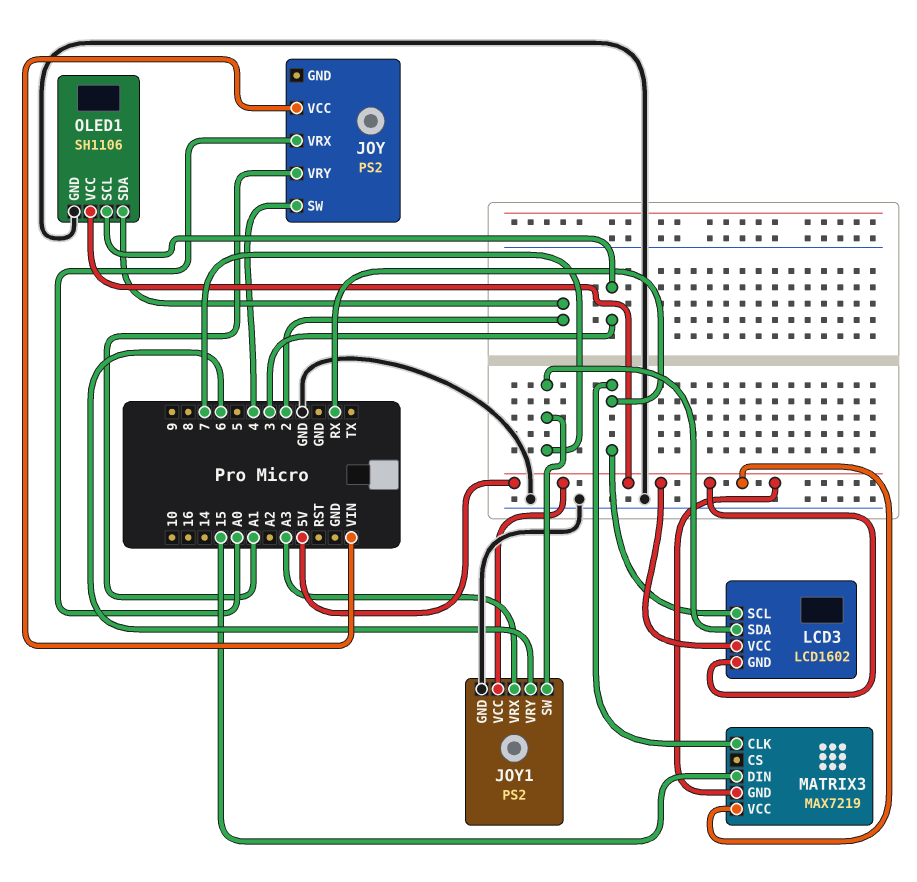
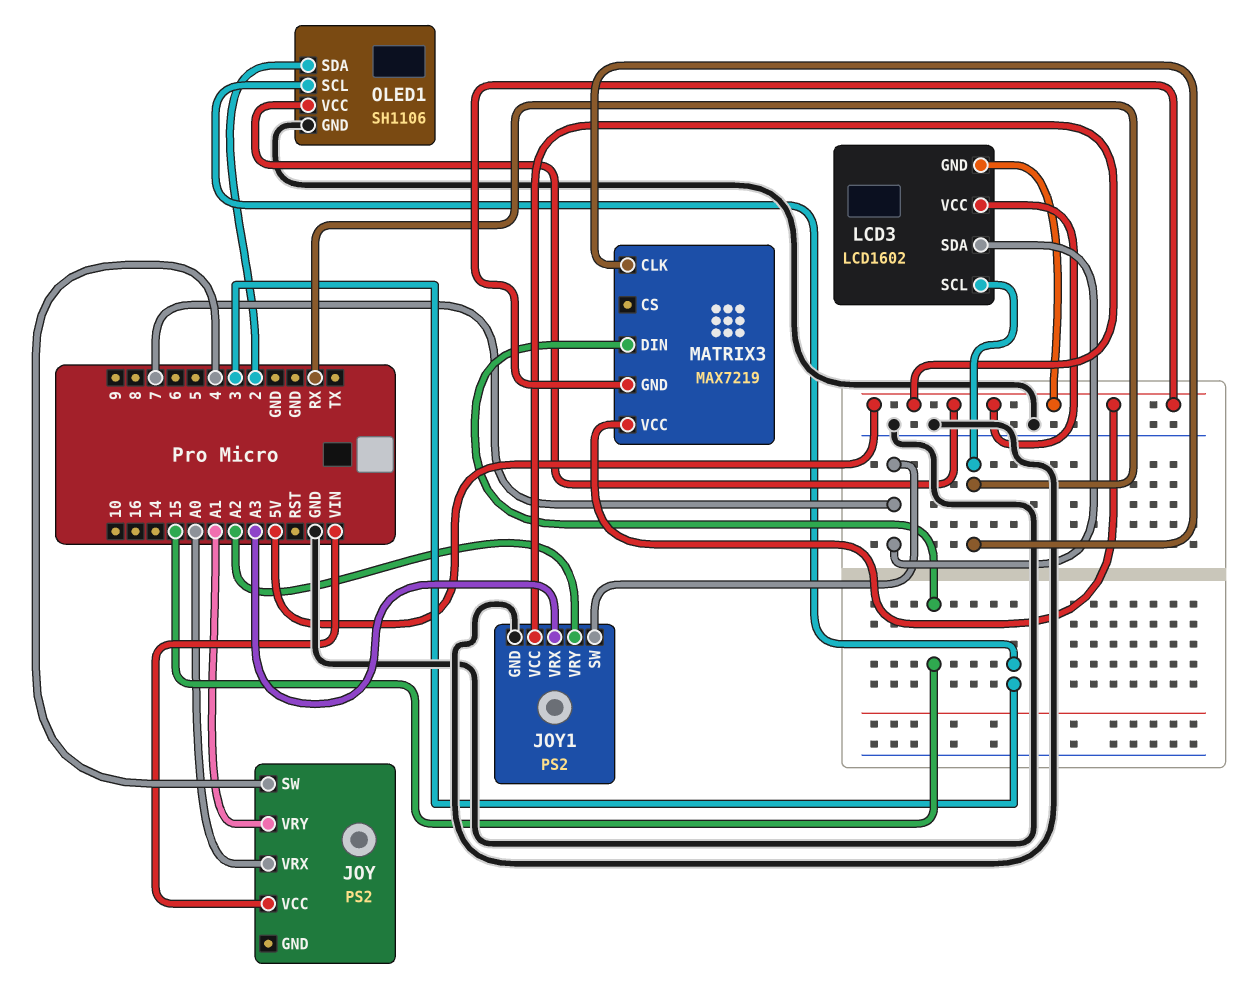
JOY1 pin VRY: 6 -> A2

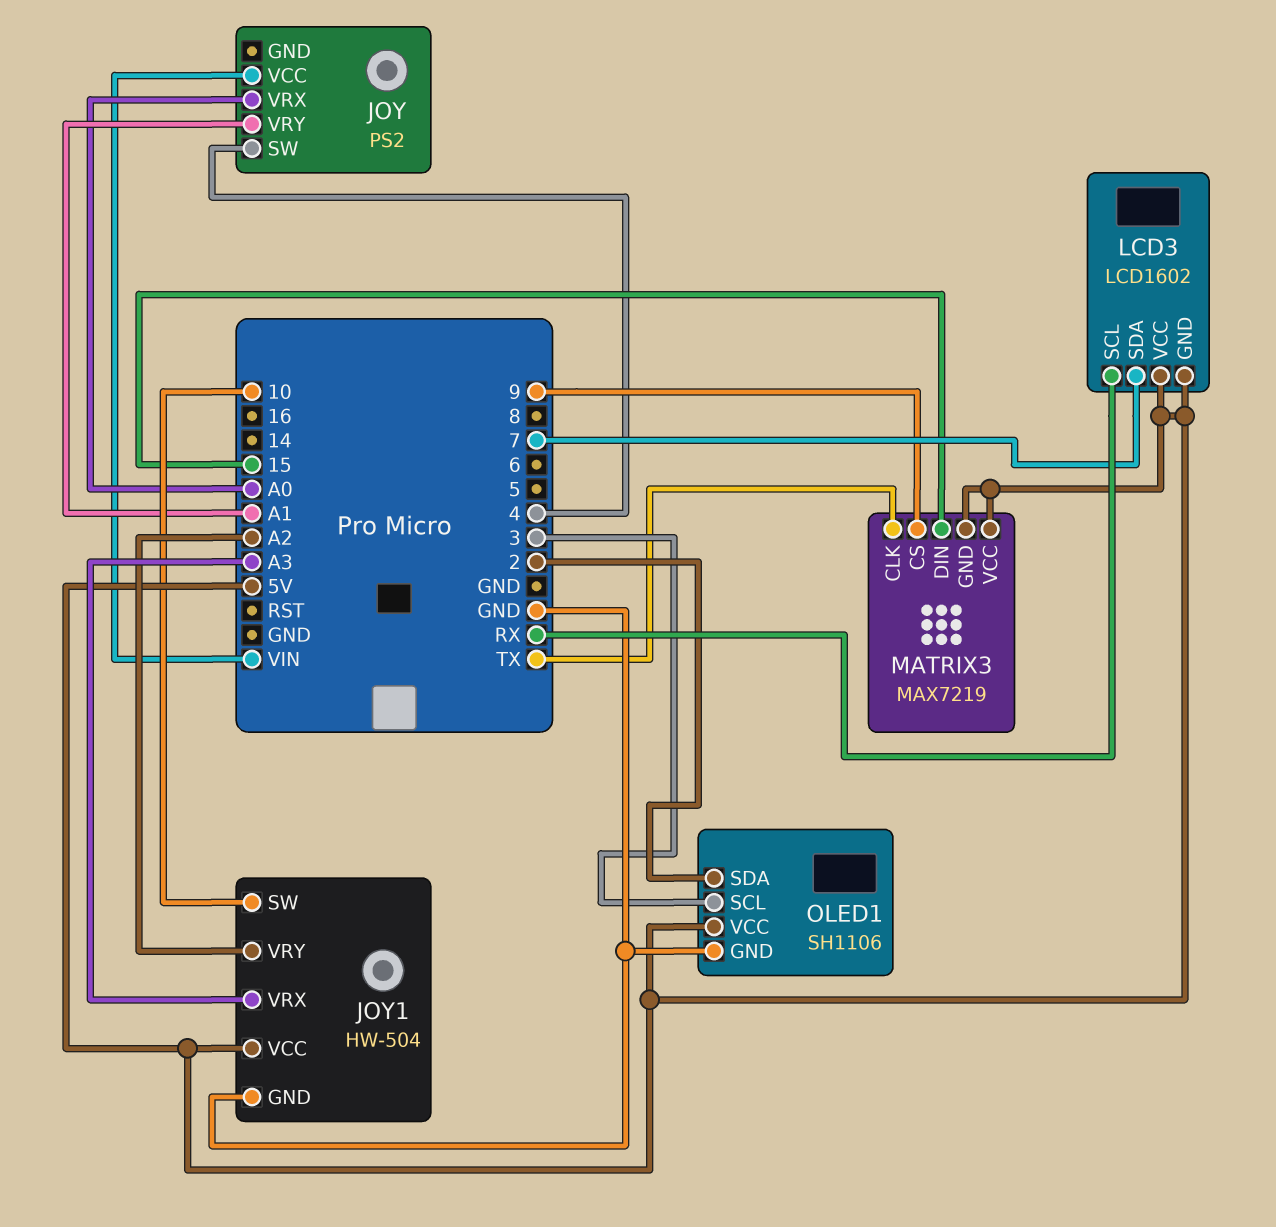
JOY1: PS2 -> HW-504
JOY1 pin SW: 7 -> 10
MATRIX3 pin CLK: RX -> TX
MATRIX3 pin CS: none -> 9

